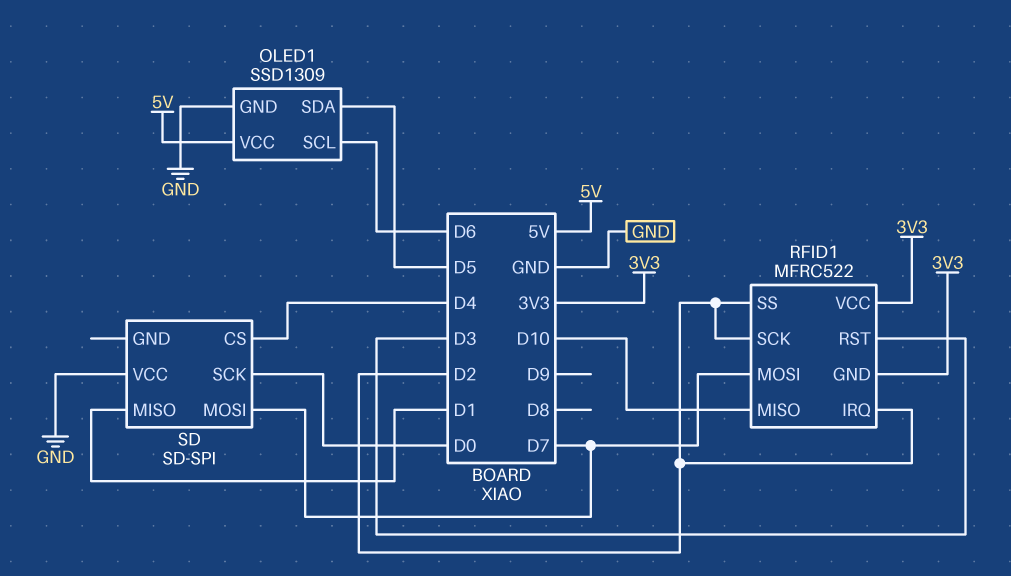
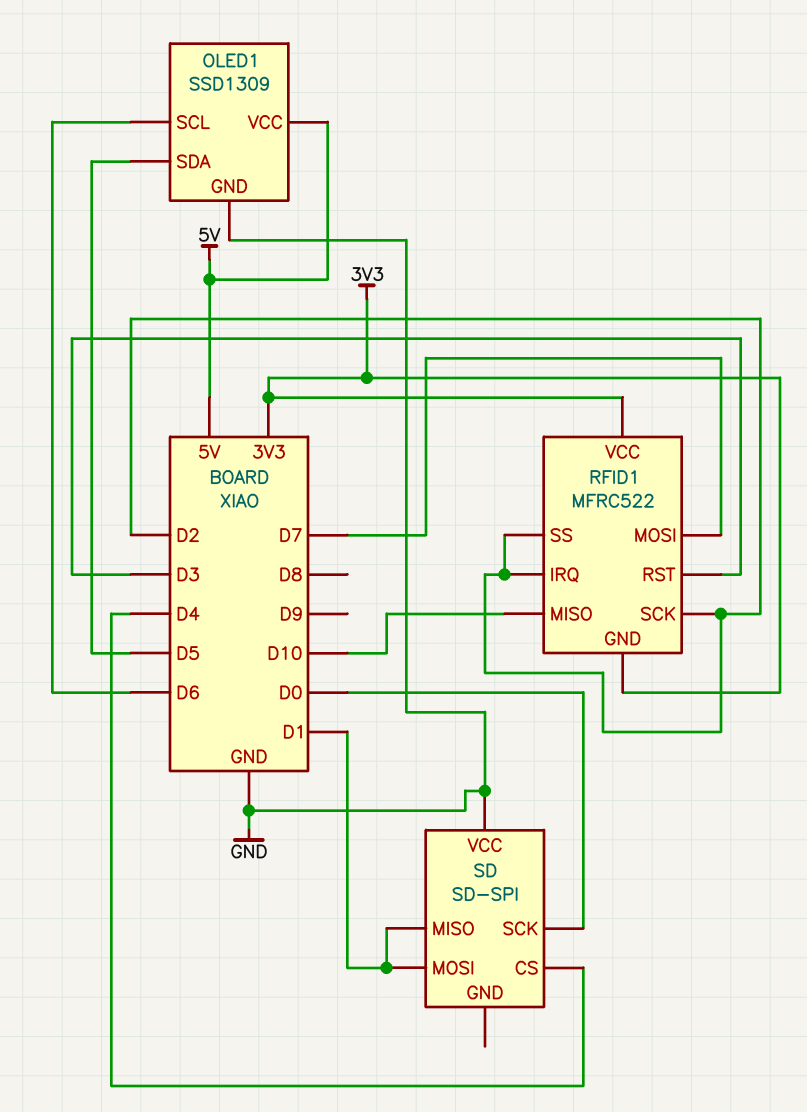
SD pin MOSI: D7 -> D1

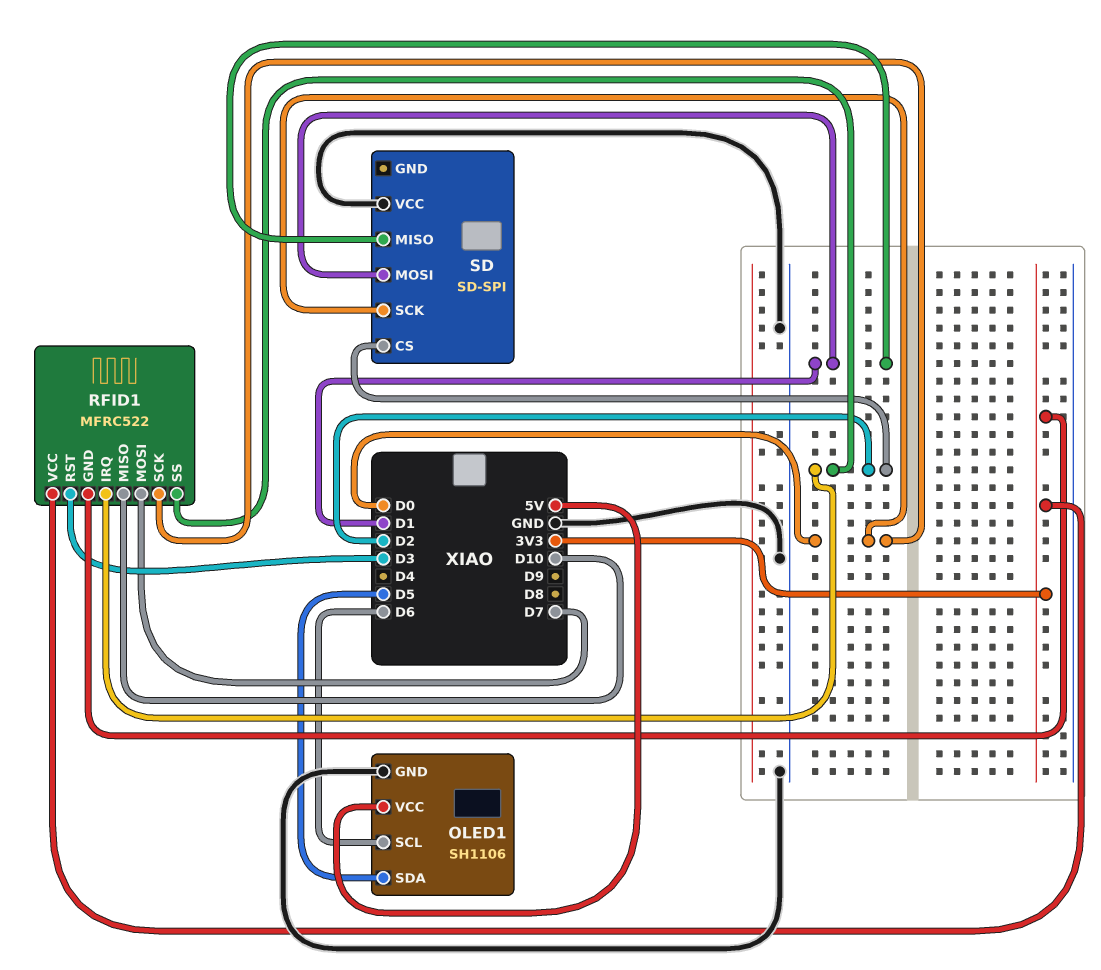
OLED1: SSD1309 -> SH1106
RFID1 pin SCK: D2 -> D0
SD pin CS: D4 -> D2

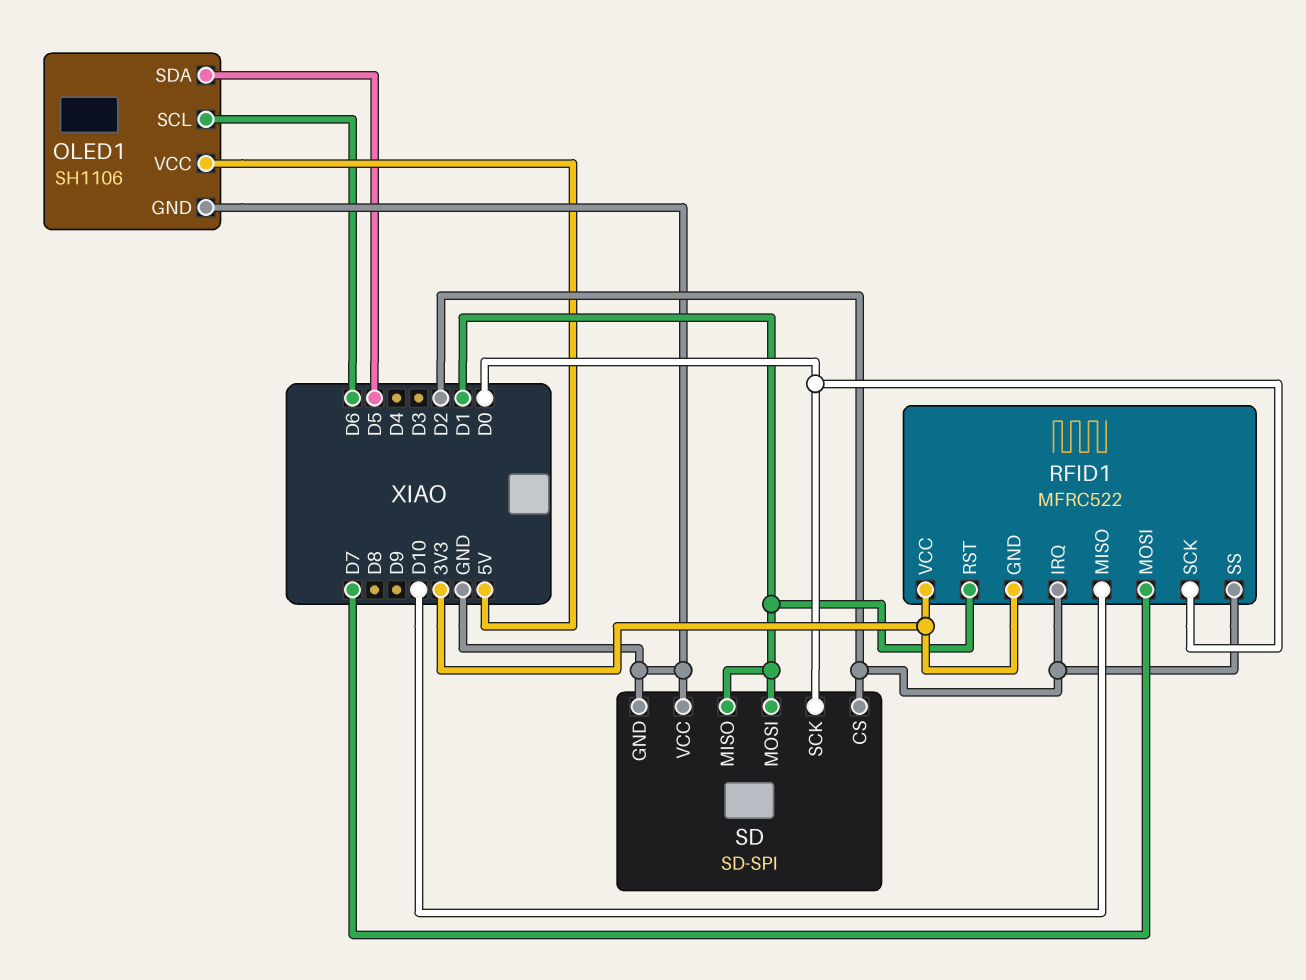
RFID1 pin RST: D3 -> D1
SD pin GND: none -> GND

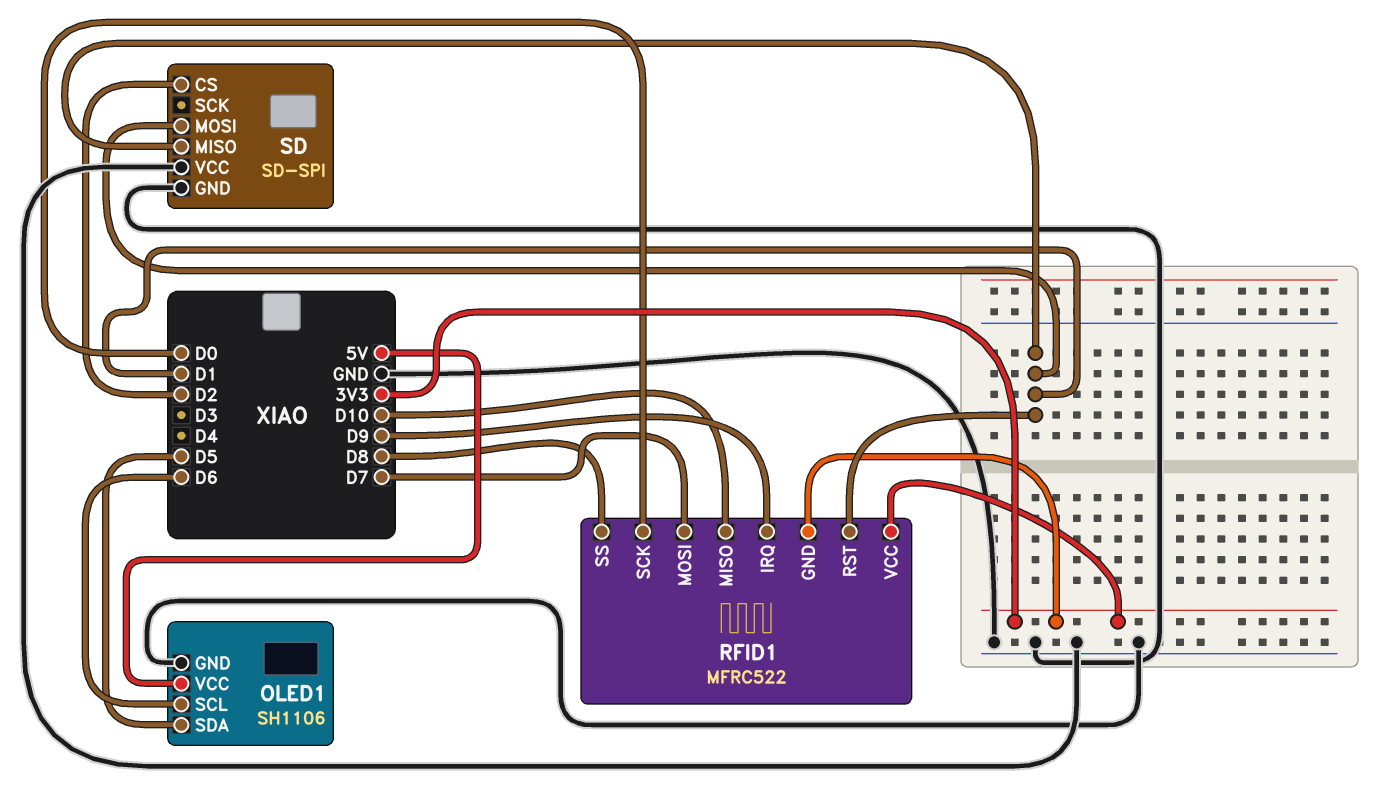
RFID1 pin IRQ: D2 -> D9
RFID1 pin SS: D2 -> D8
SD pin SCK: D0 -> none

